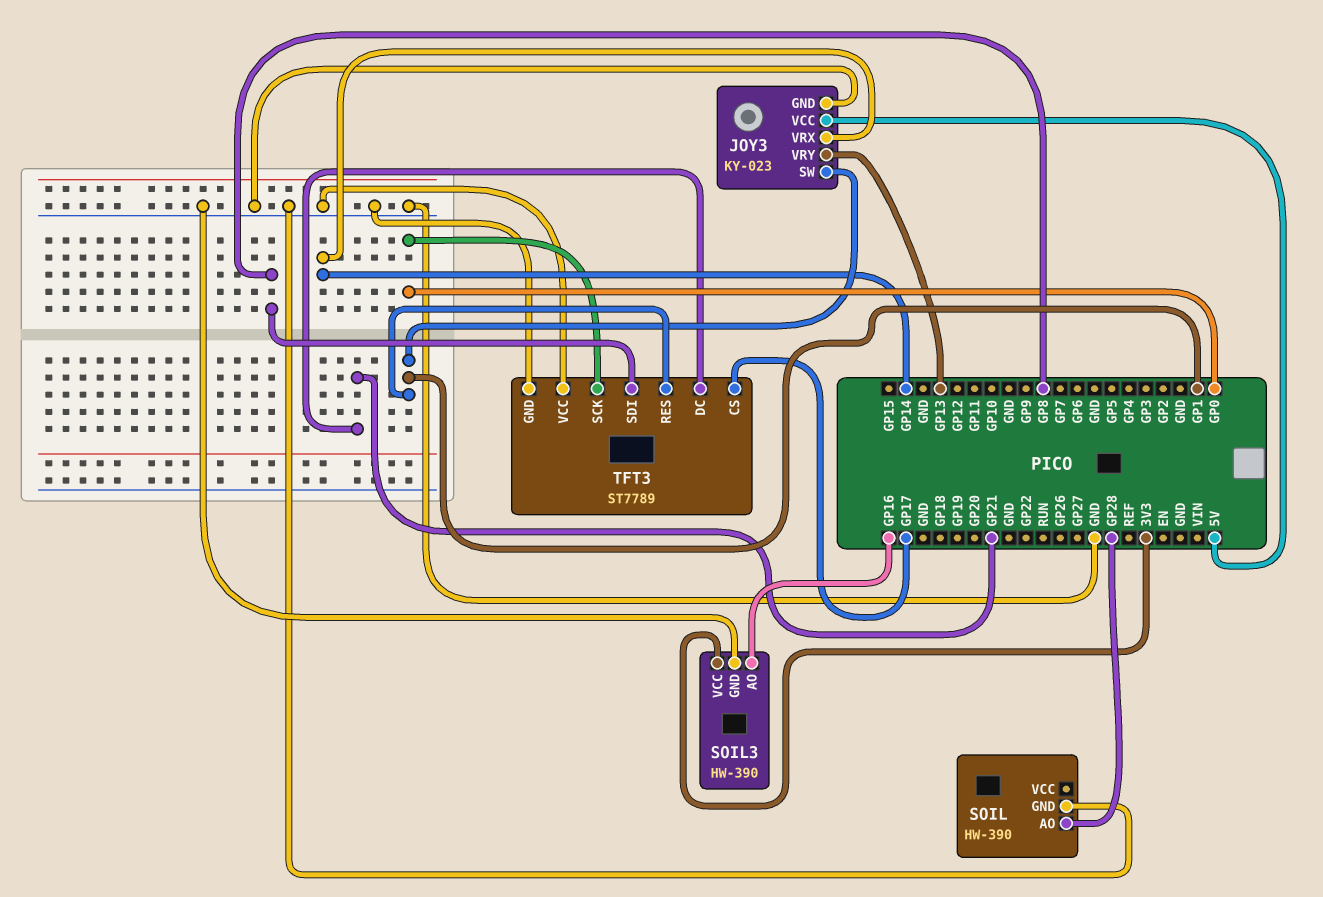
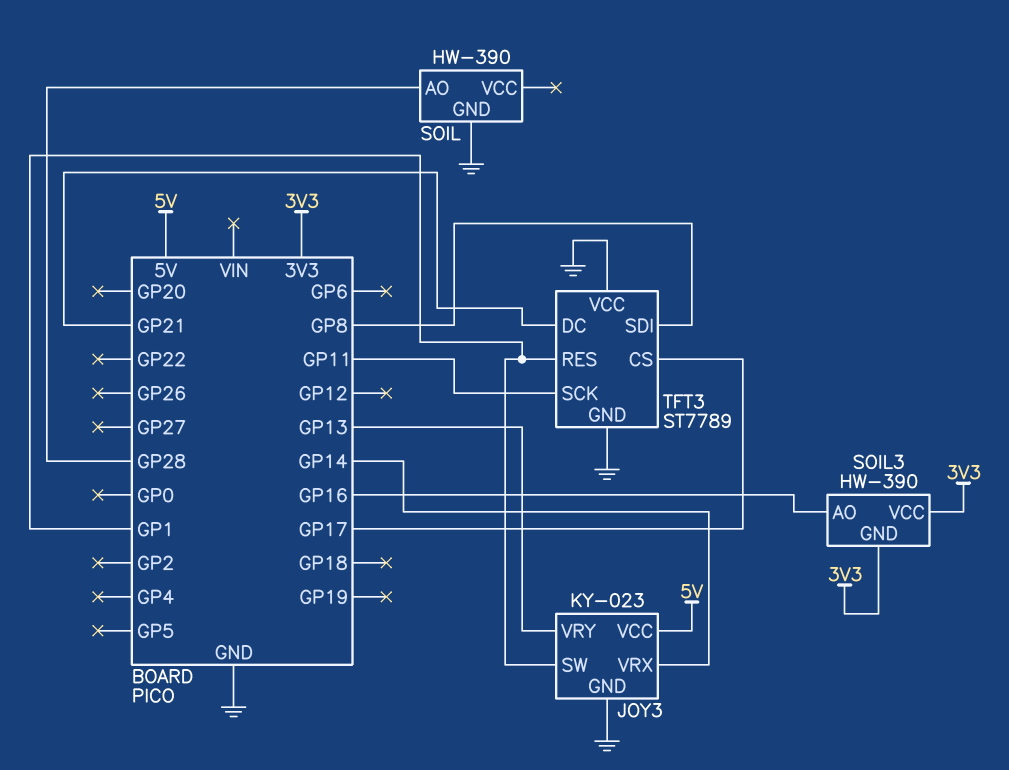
SOIL3 pin GND: GND -> 3V3
TFT3 pin SCK: GP0 -> GP11

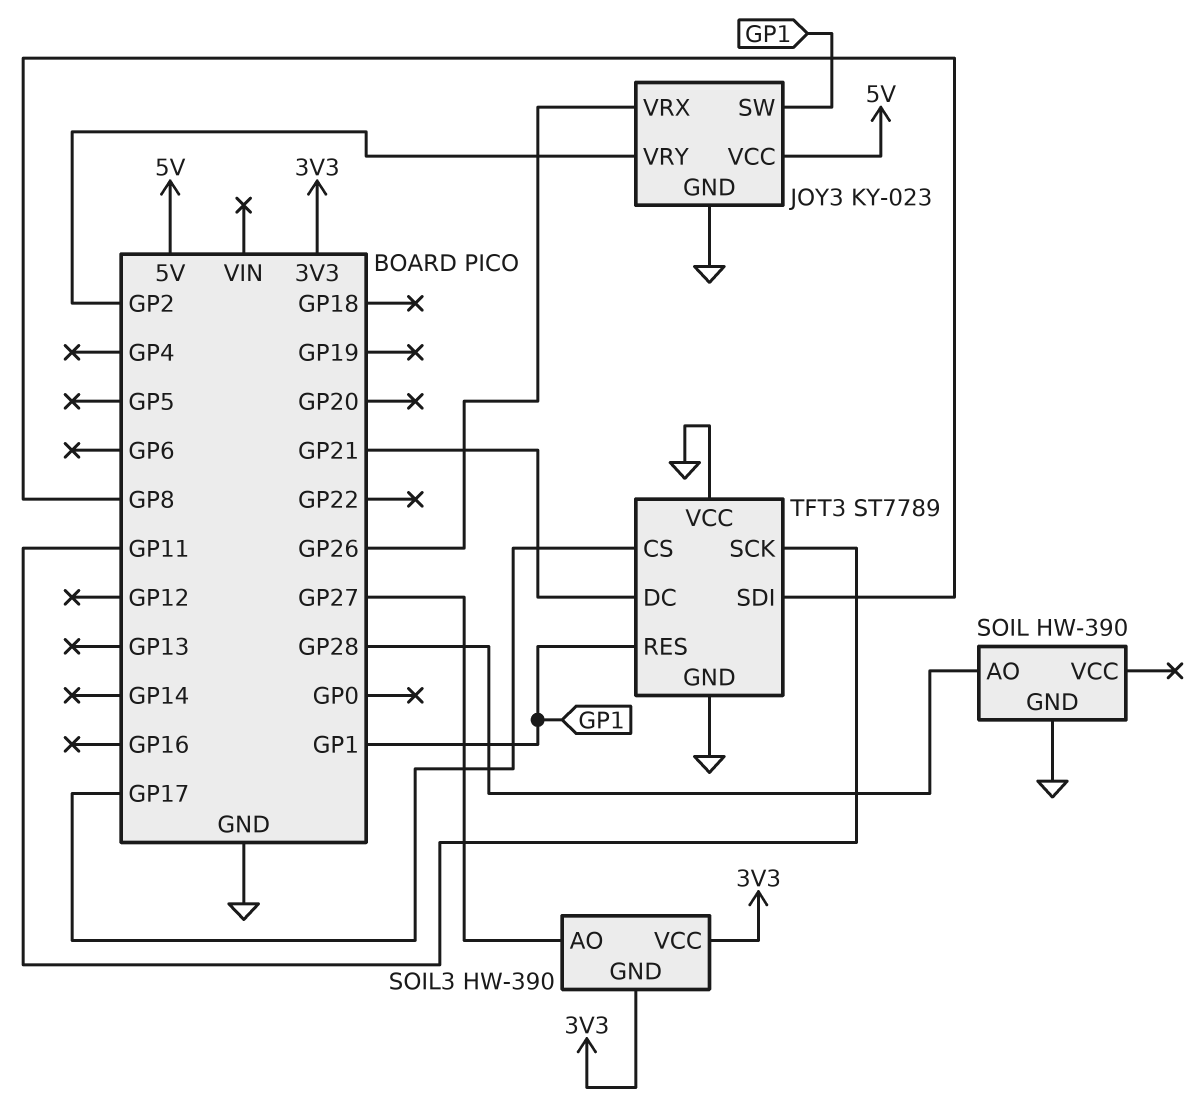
JOY3 pin VRX: GP14 -> GP26
JOY3 pin VRY: GP13 -> GP2
SOIL3 pin AO: GP16 -> GP27

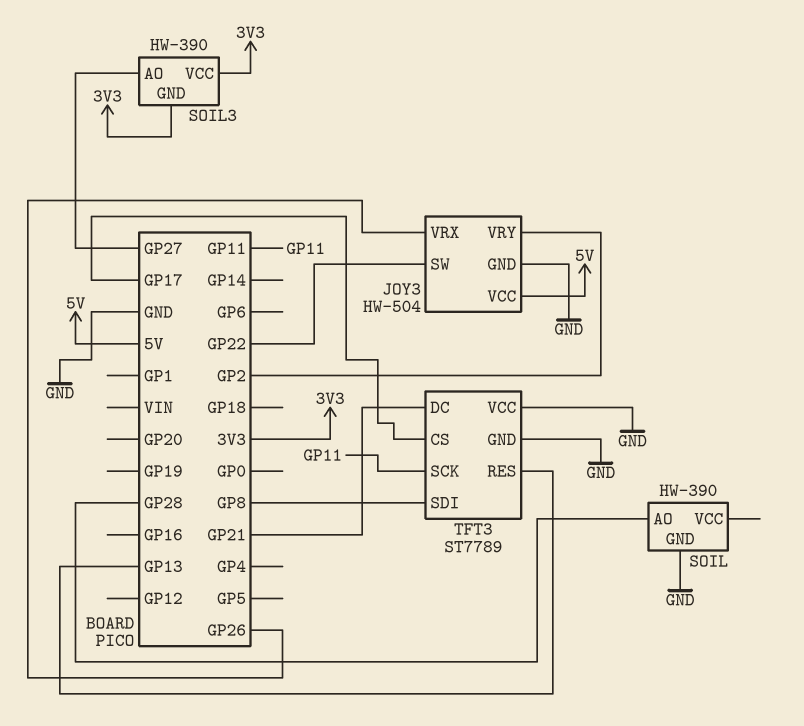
JOY3: KY-023 -> HW-504
JOY3 pin SW: GP1 -> GP22
TFT3 pin RES: GP1 -> GP13

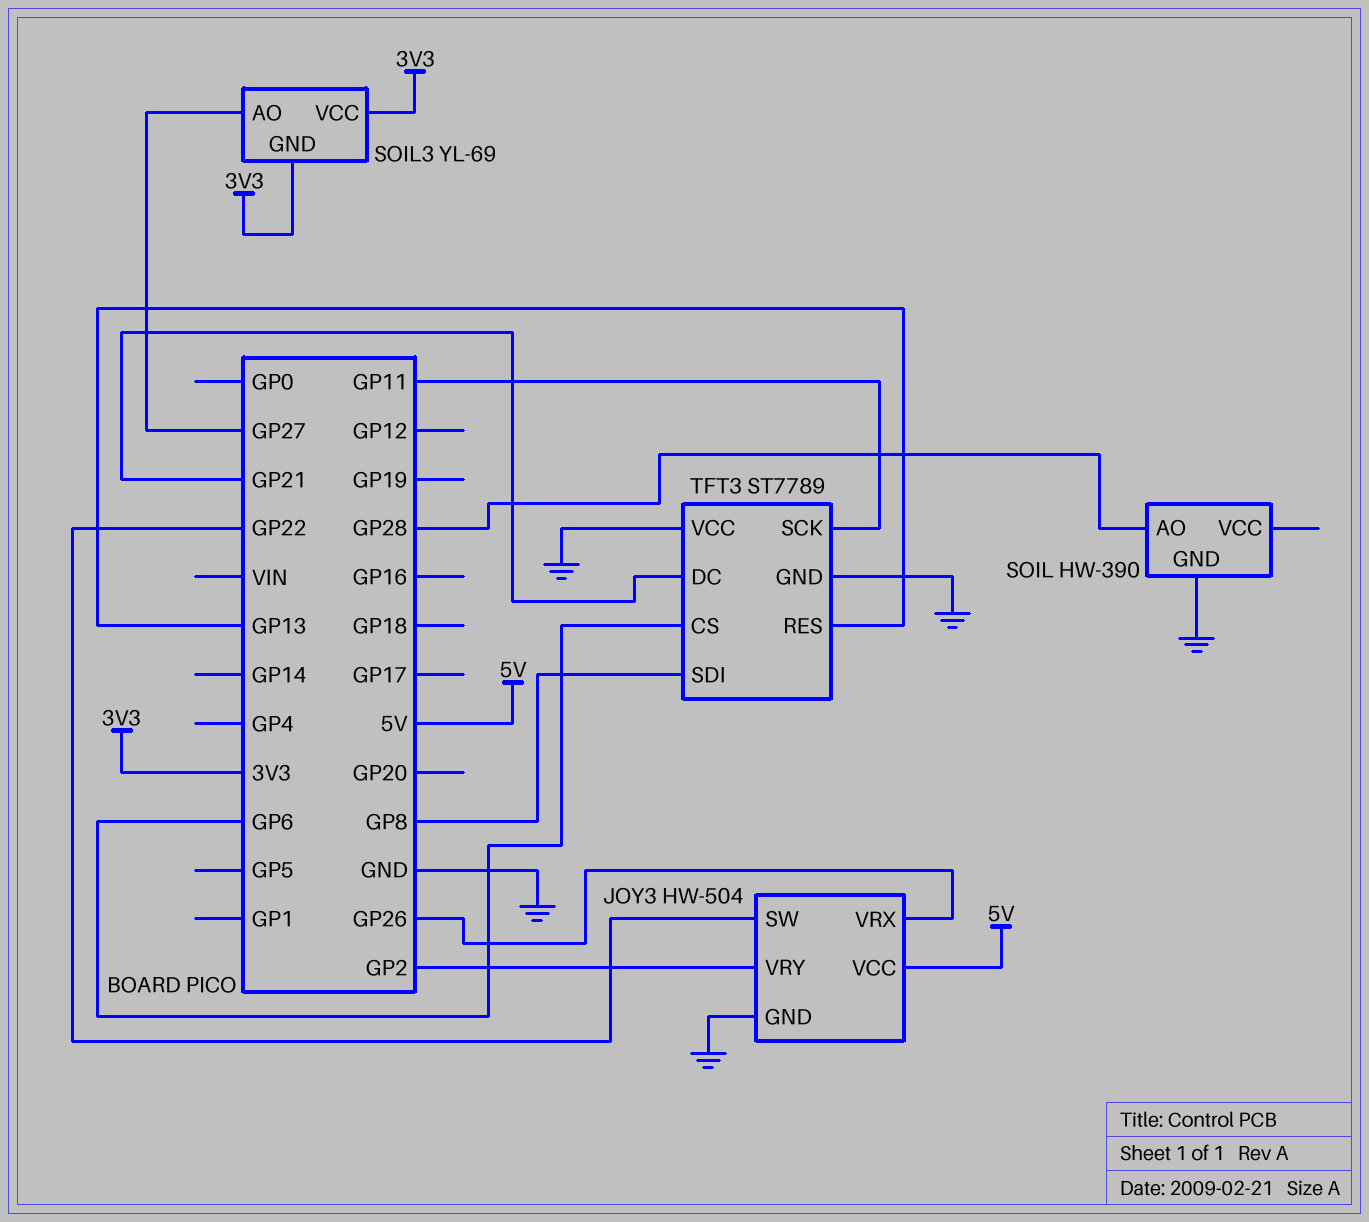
SOIL3: HW-390 -> YL-69
TFT3 pin CS: GP17 -> GP6

